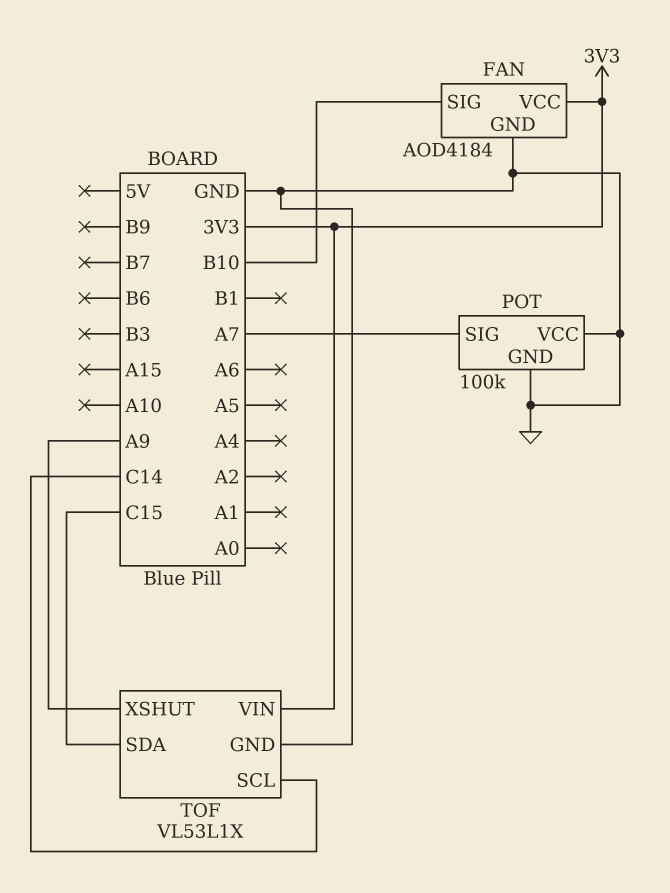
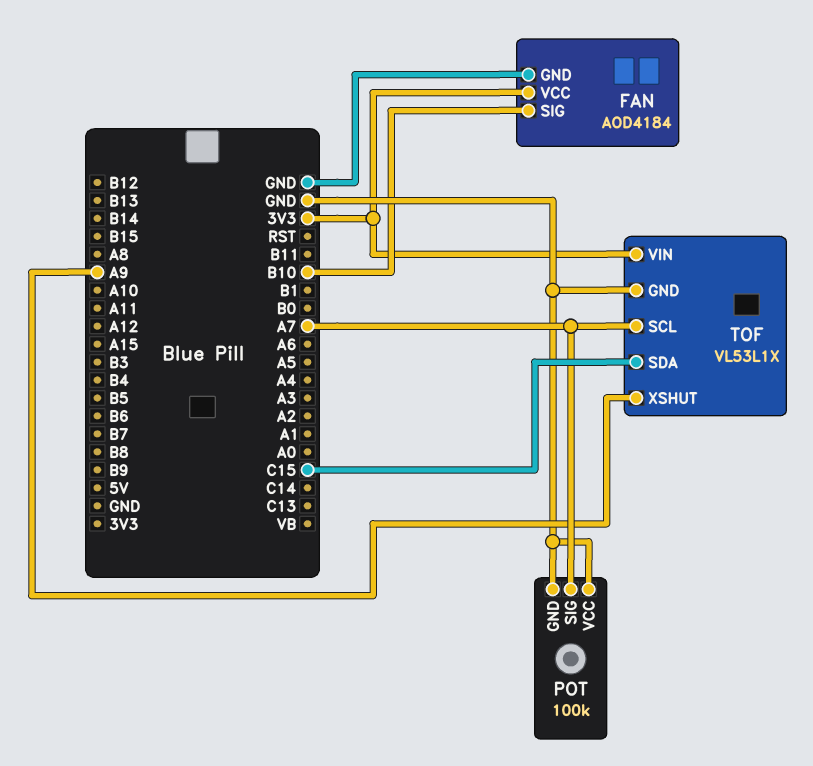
TOF pin SCL: C14 -> A7

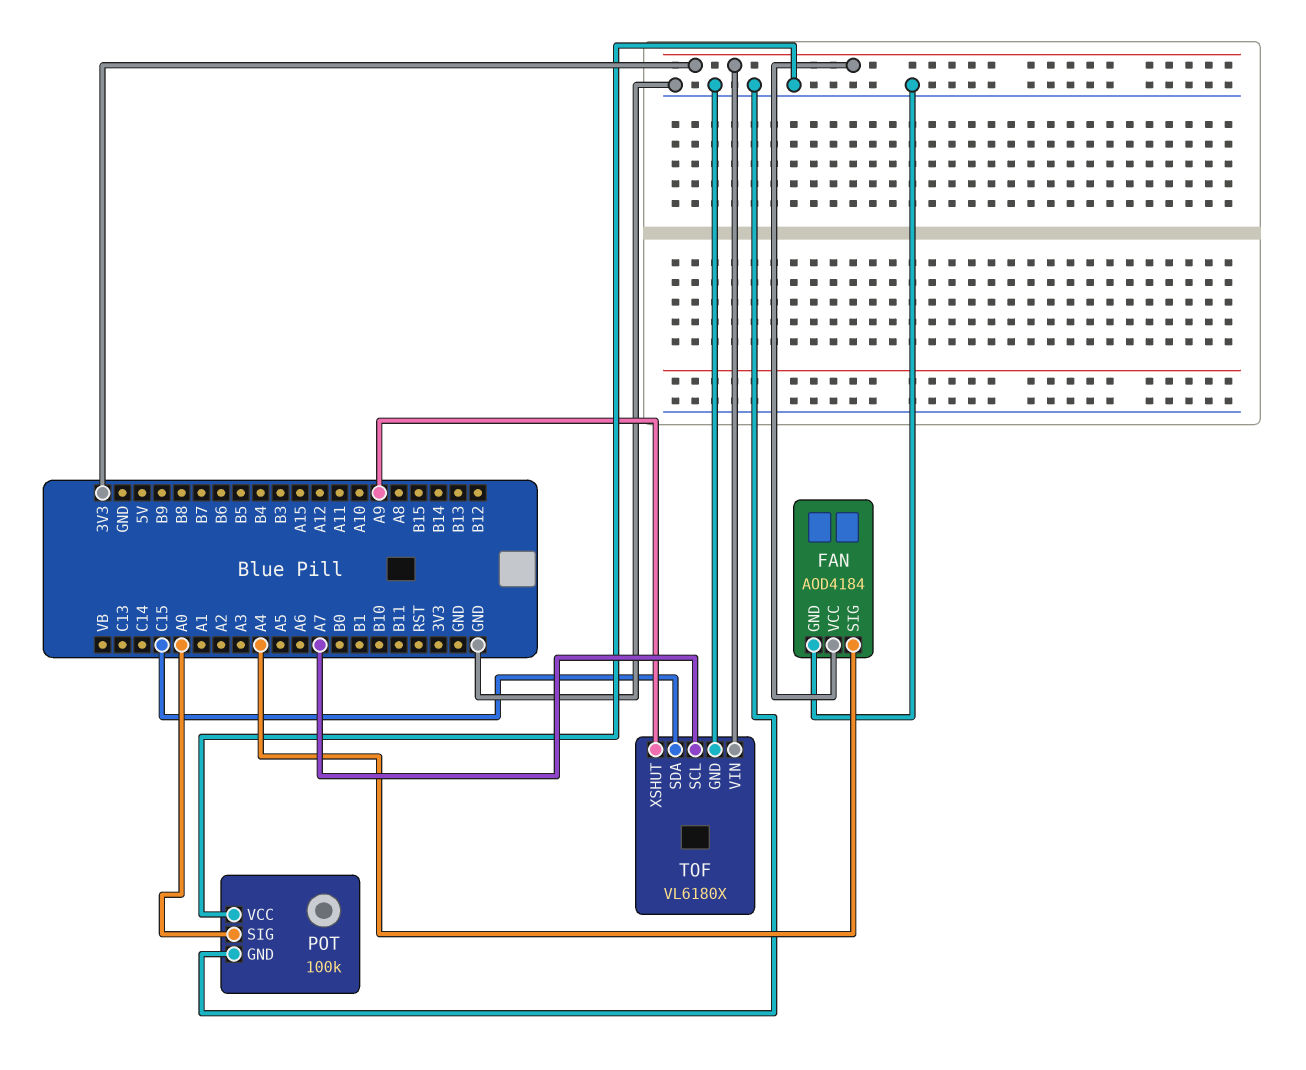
FAN pin SIG: B10 -> A4
POT pin SIG: A7 -> A0
TOF: VL53L1X -> VL6180X

